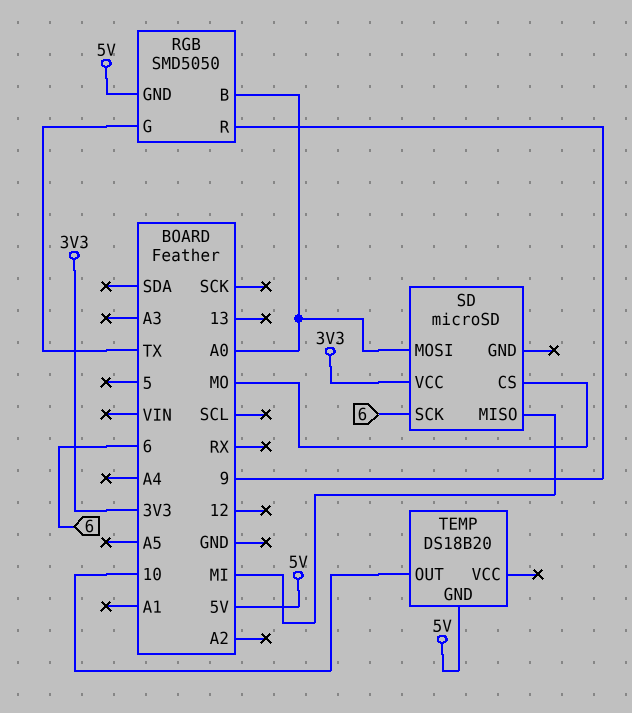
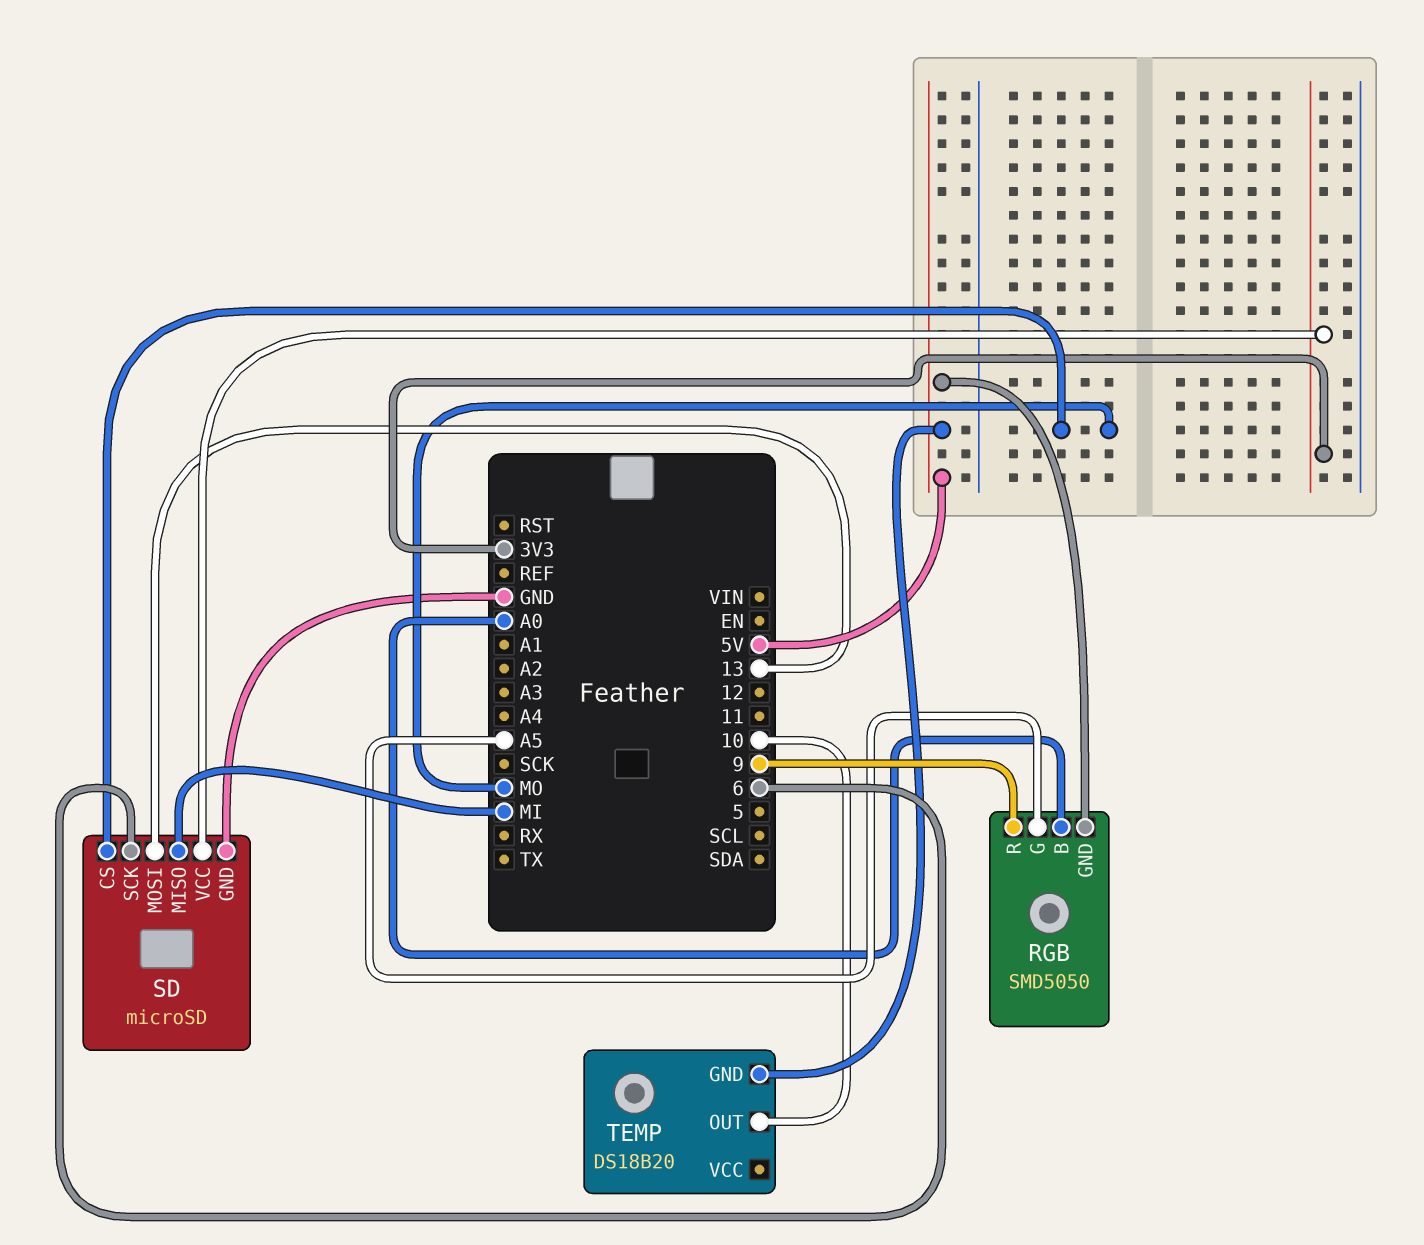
RGB pin G: TX -> A5
SD pin GND: none -> GND
SD pin MOSI: A0 -> 13

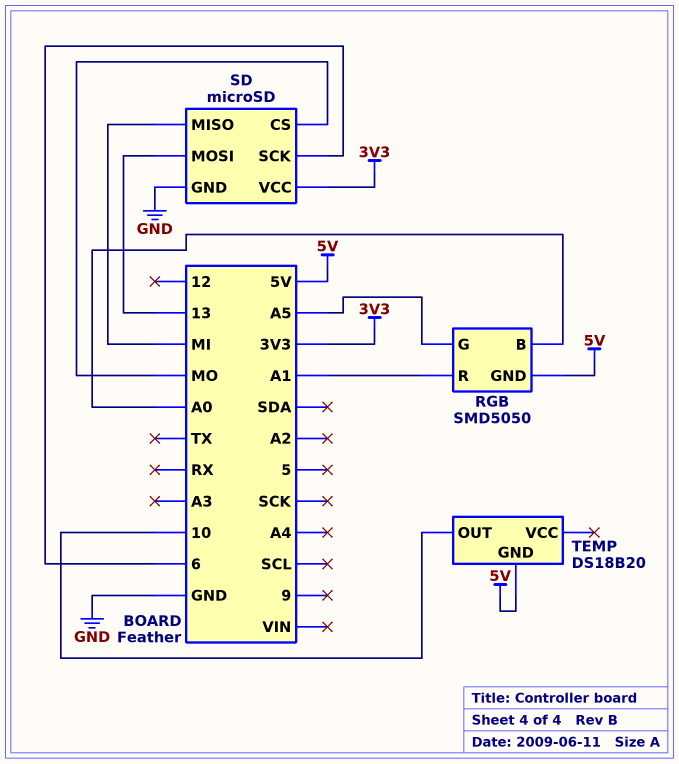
RGB pin R: 9 -> A1

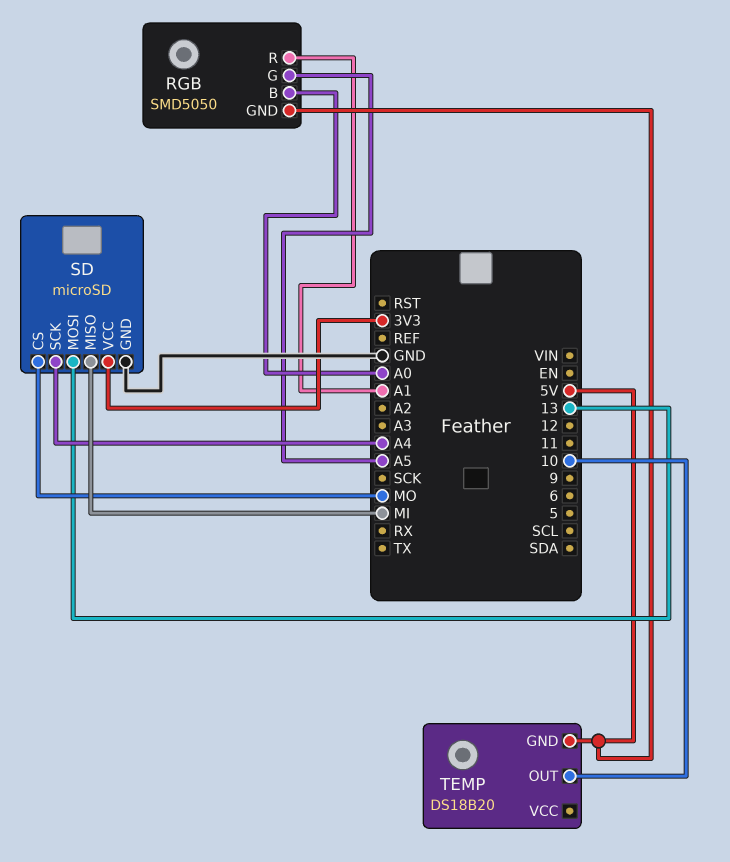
SD pin SCK: 6 -> A4

